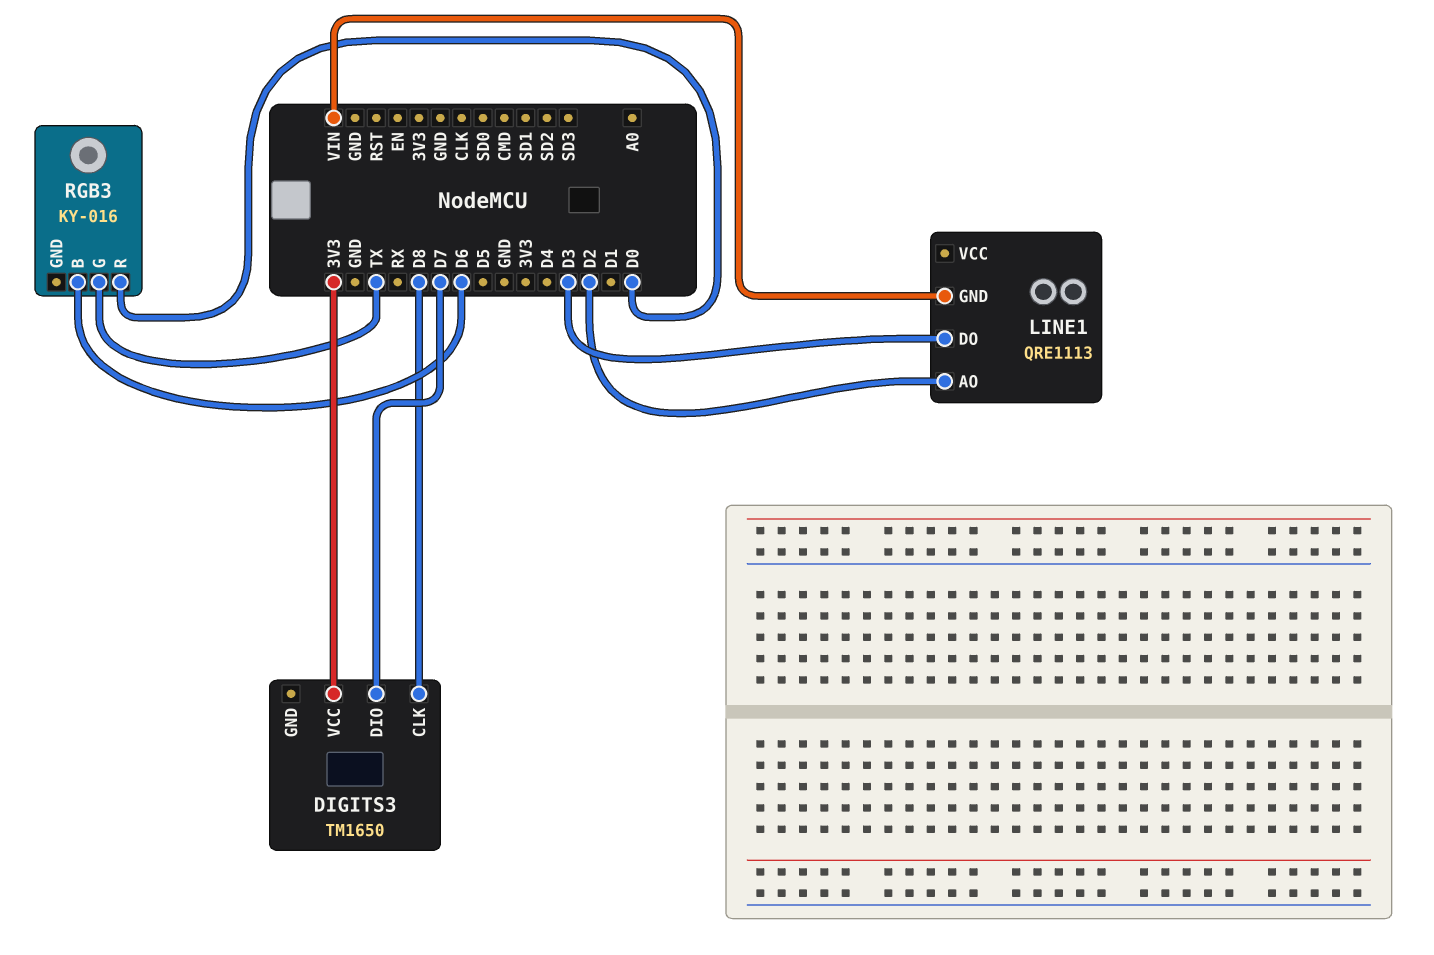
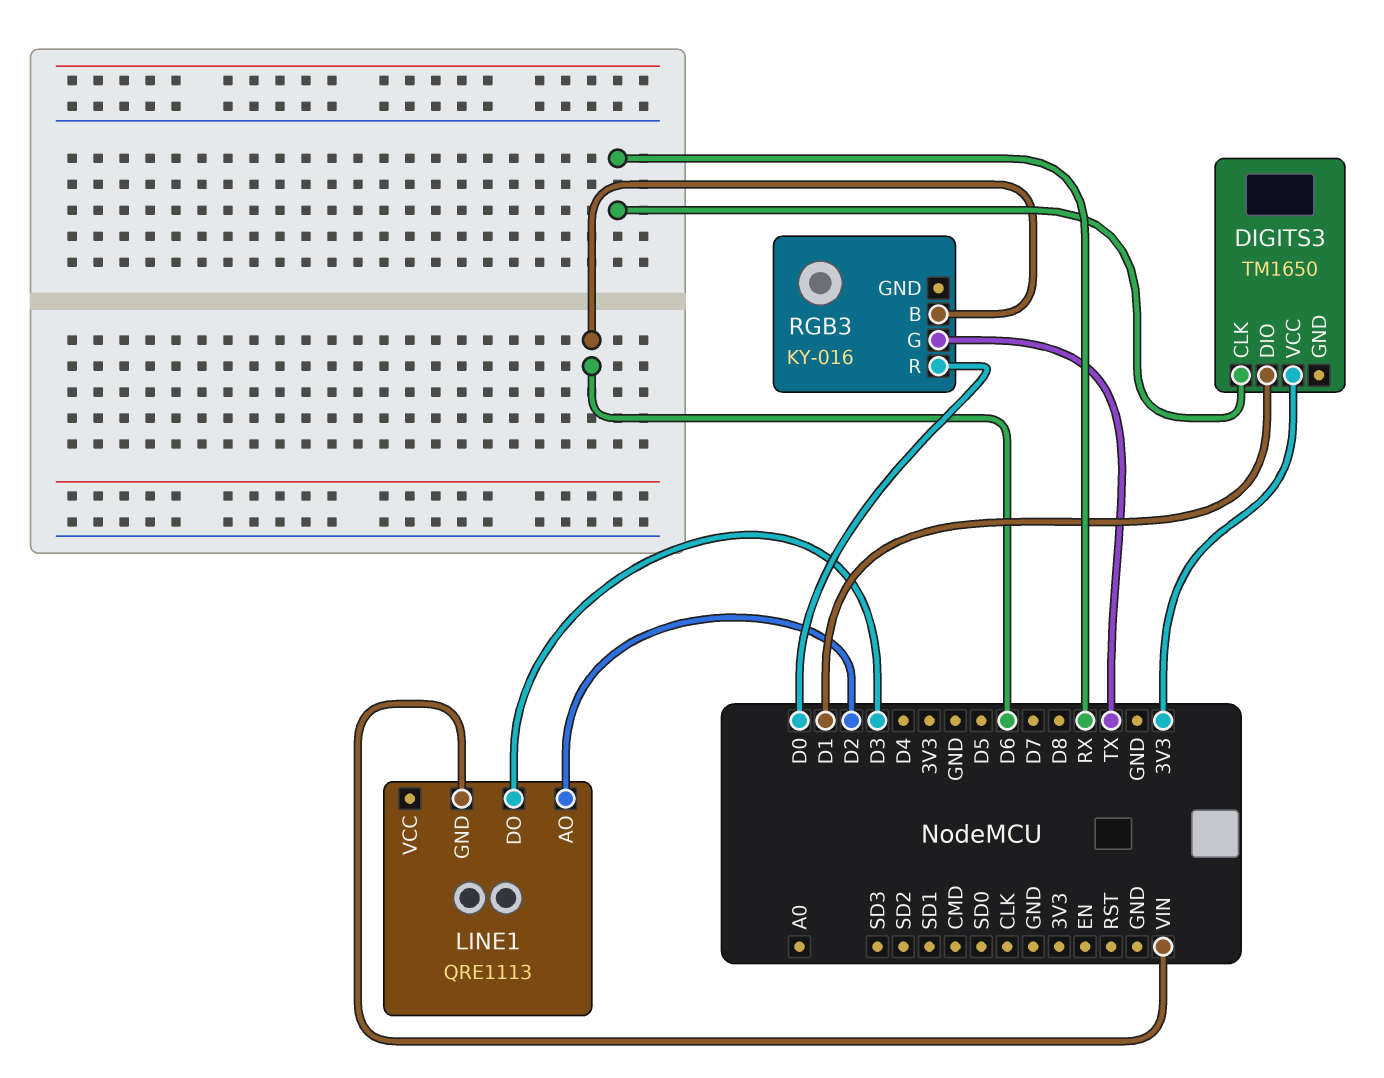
DIGITS3 pin CLK: D8 -> RX
DIGITS3 pin DIO: D7 -> D1

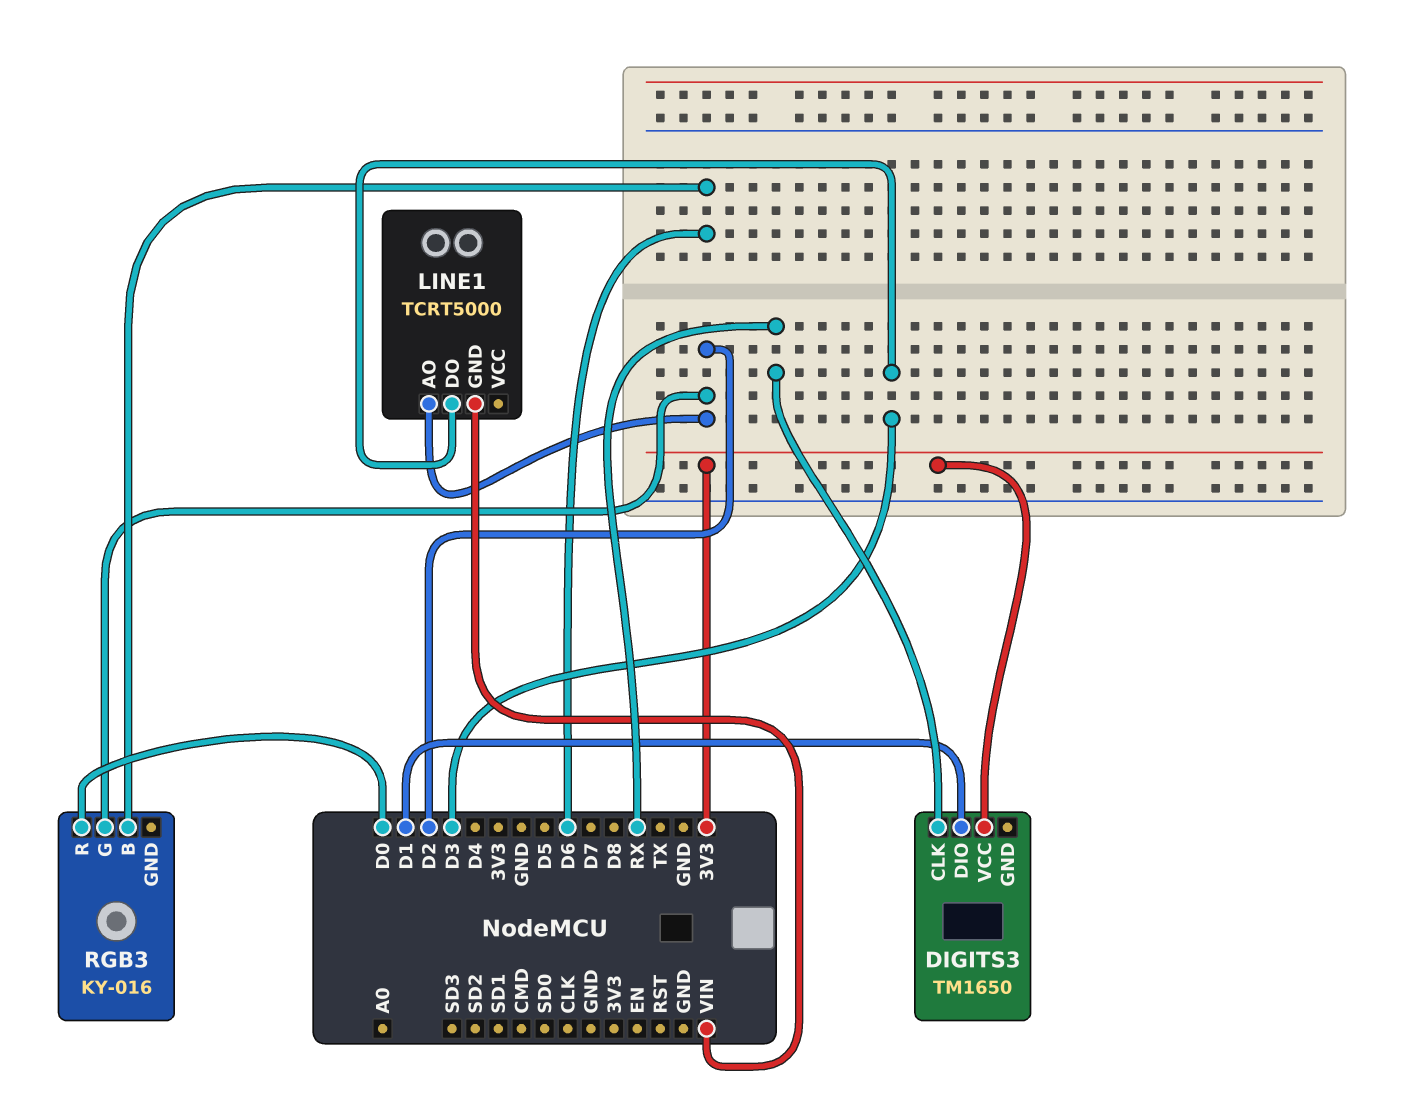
LINE1: QRE1113 -> TCRT5000
RGB3 pin G: TX -> D2

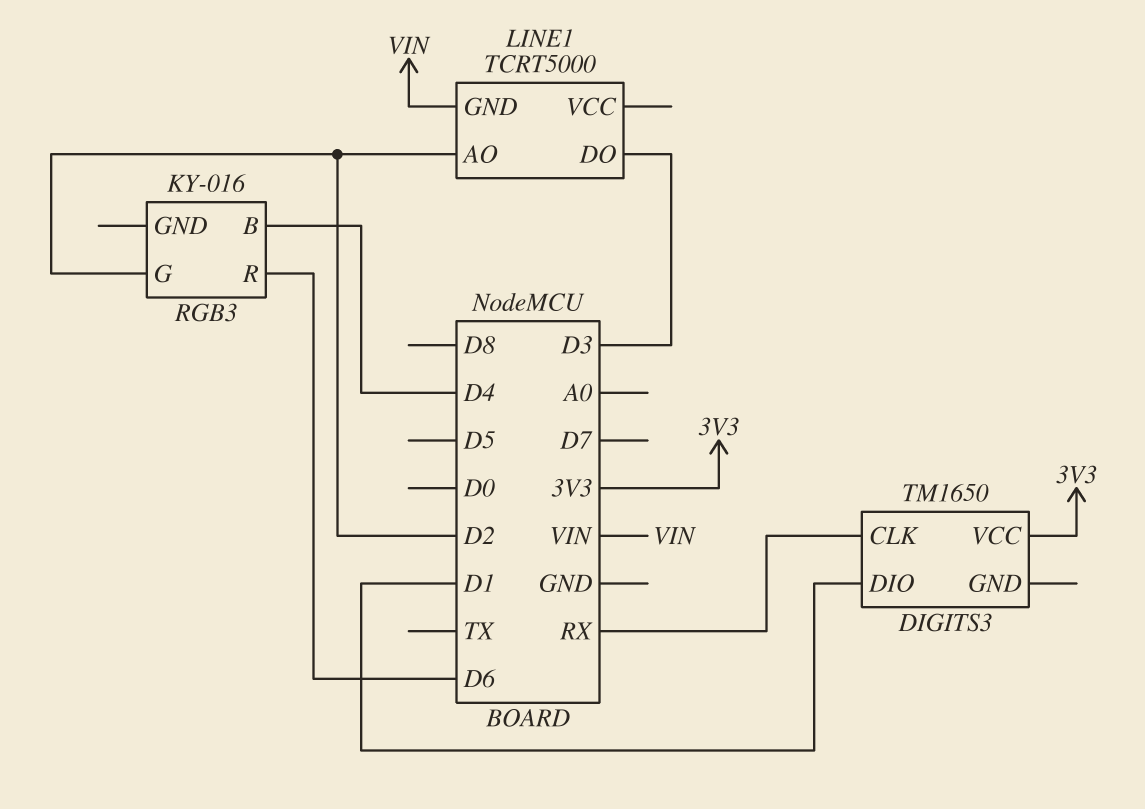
RGB3 pin B: D6 -> D4
RGB3 pin R: D0 -> D6

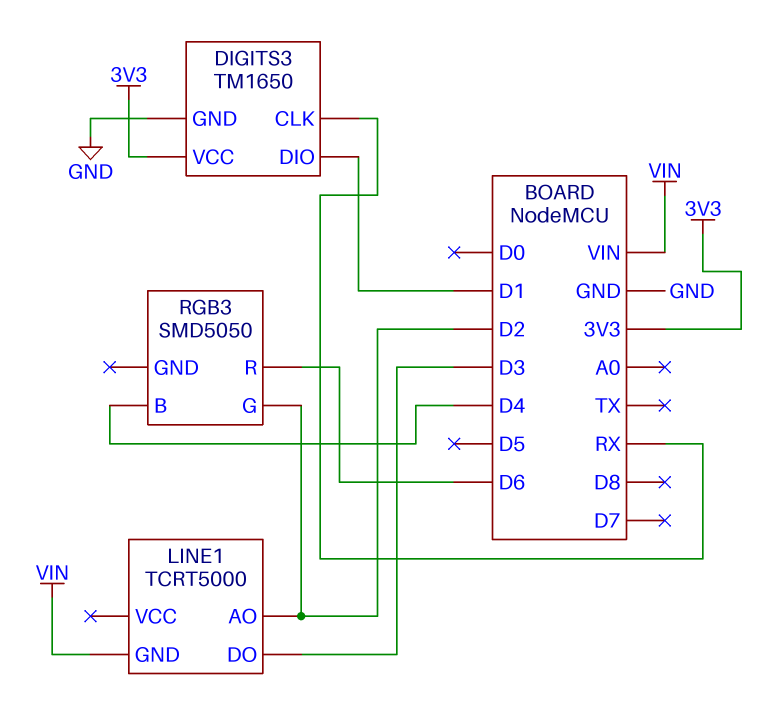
DIGITS3 pin GND: none -> GND
RGB3: KY-016 -> SMD5050

